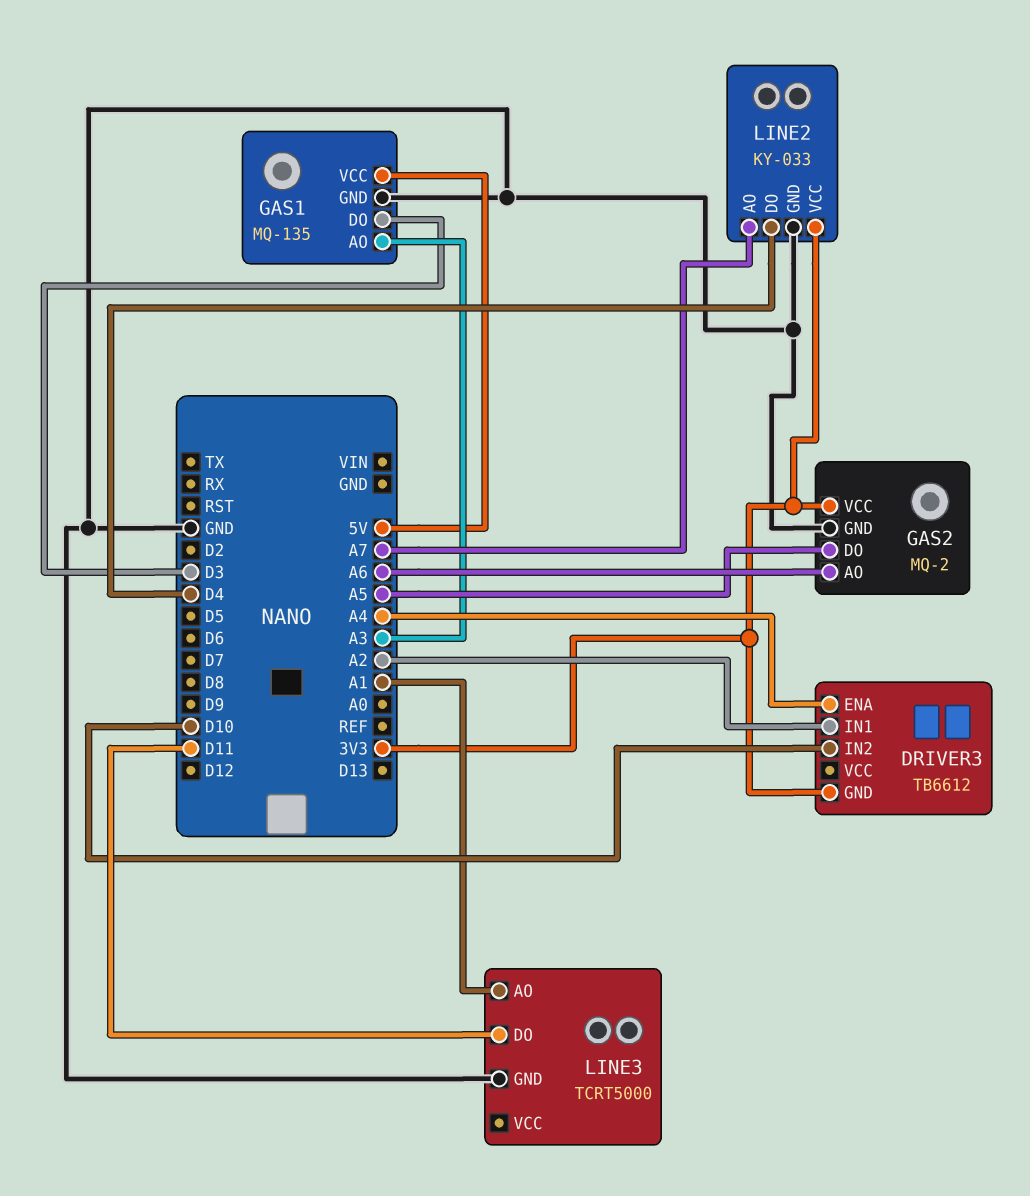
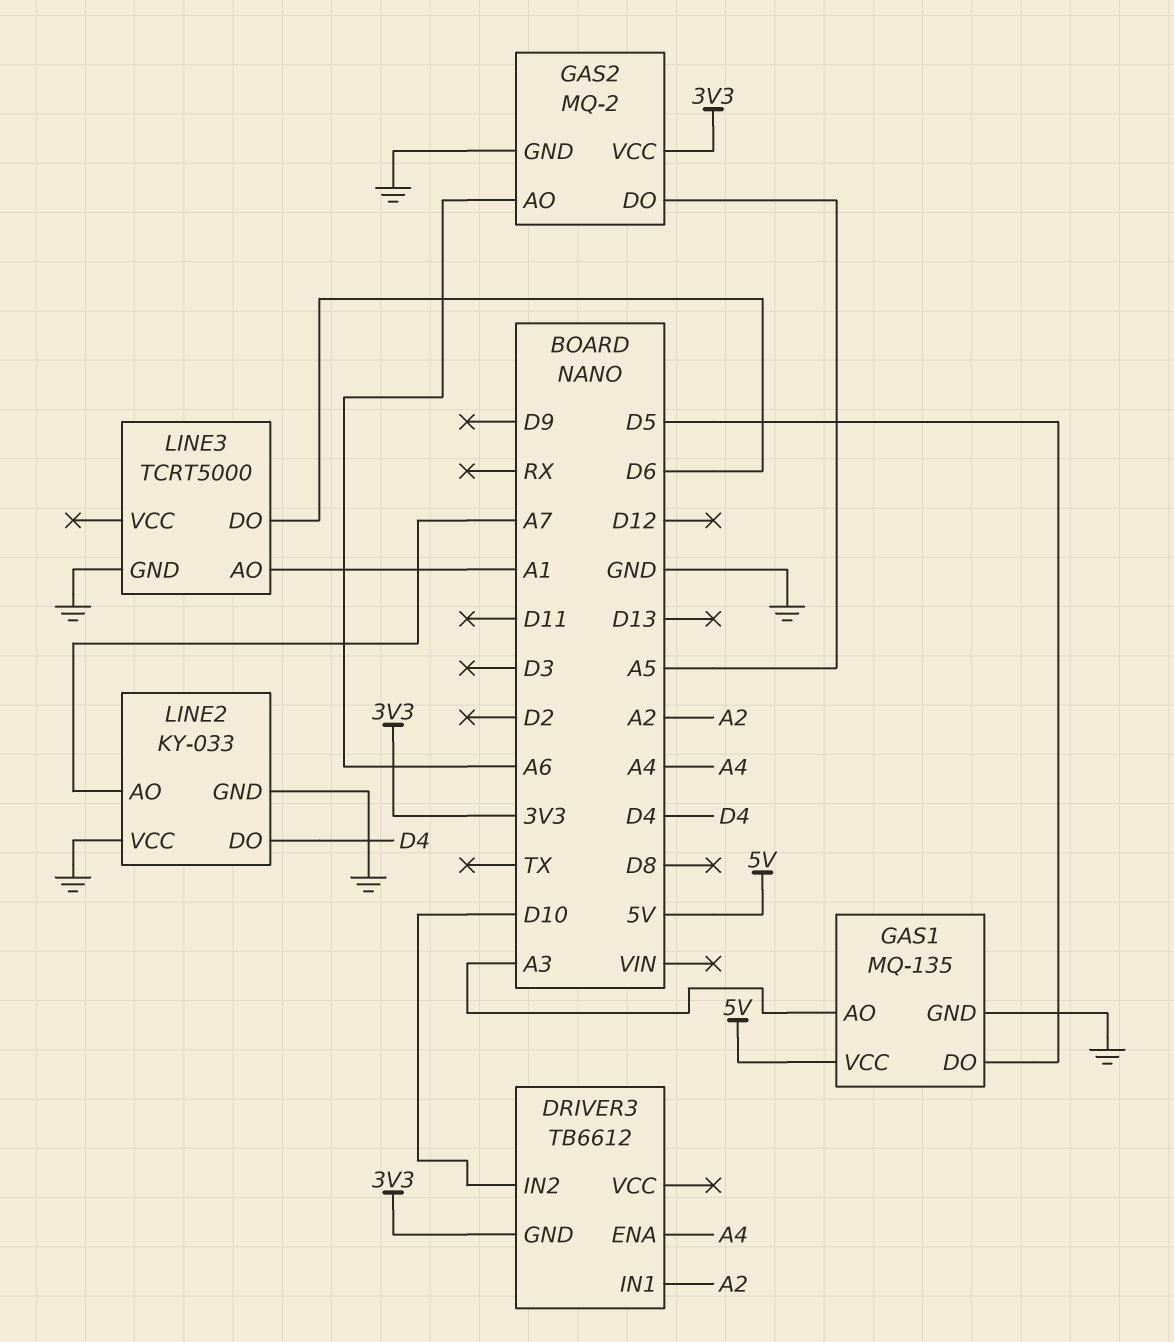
GAS1 pin DO: D3 -> D5
LINE2 pin VCC: 3V3 -> GND
LINE3 pin DO: D11 -> D6

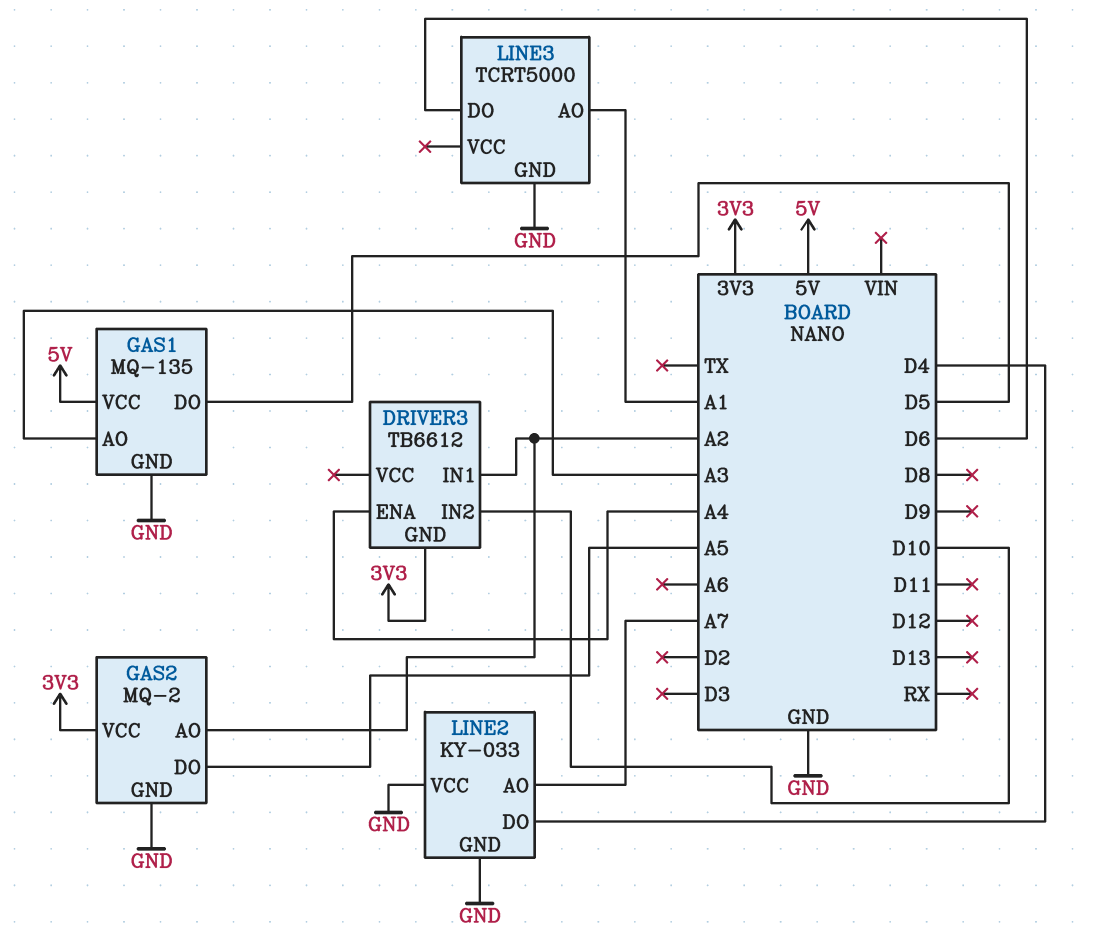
GAS2 pin AO: A6 -> A2

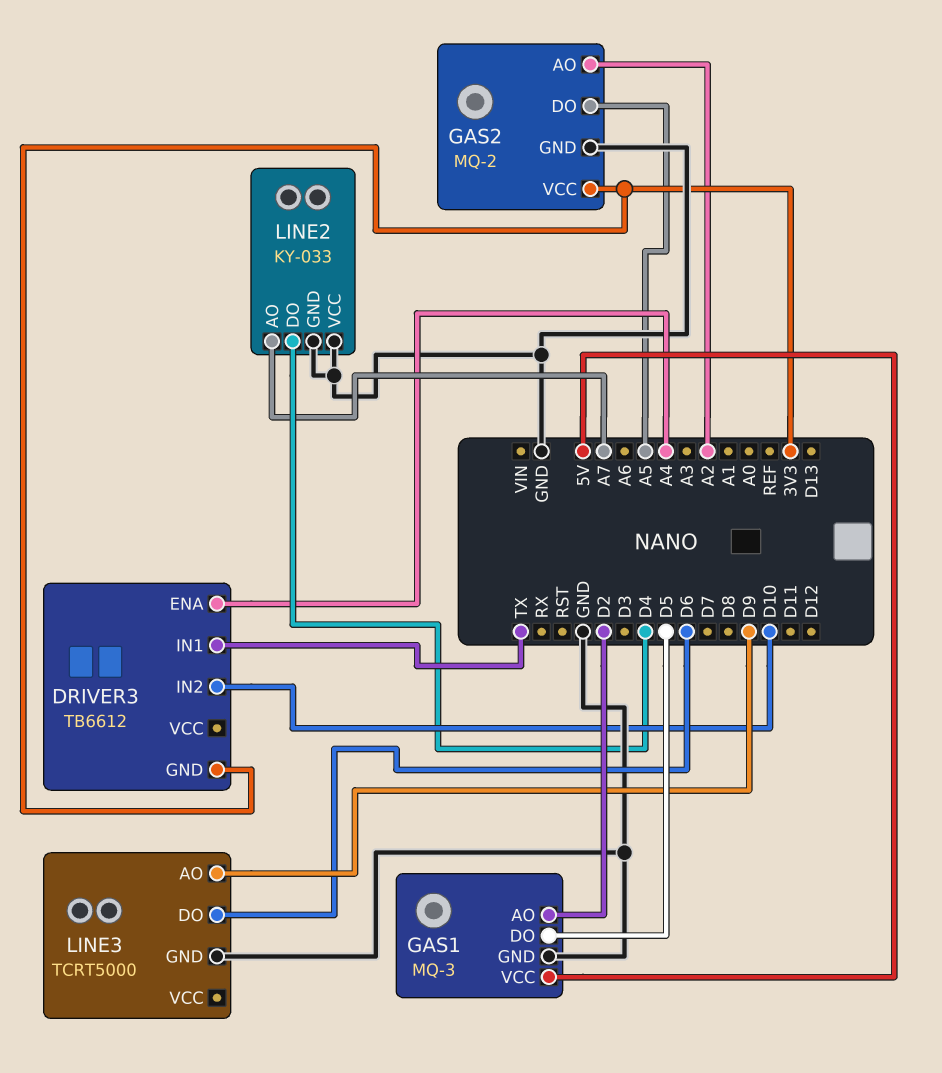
DRIVER3 pin IN1: A2 -> TX
GAS1: MQ-135 -> MQ-3
GAS1 pin AO: A3 -> D2
LINE3 pin AO: A1 -> D9

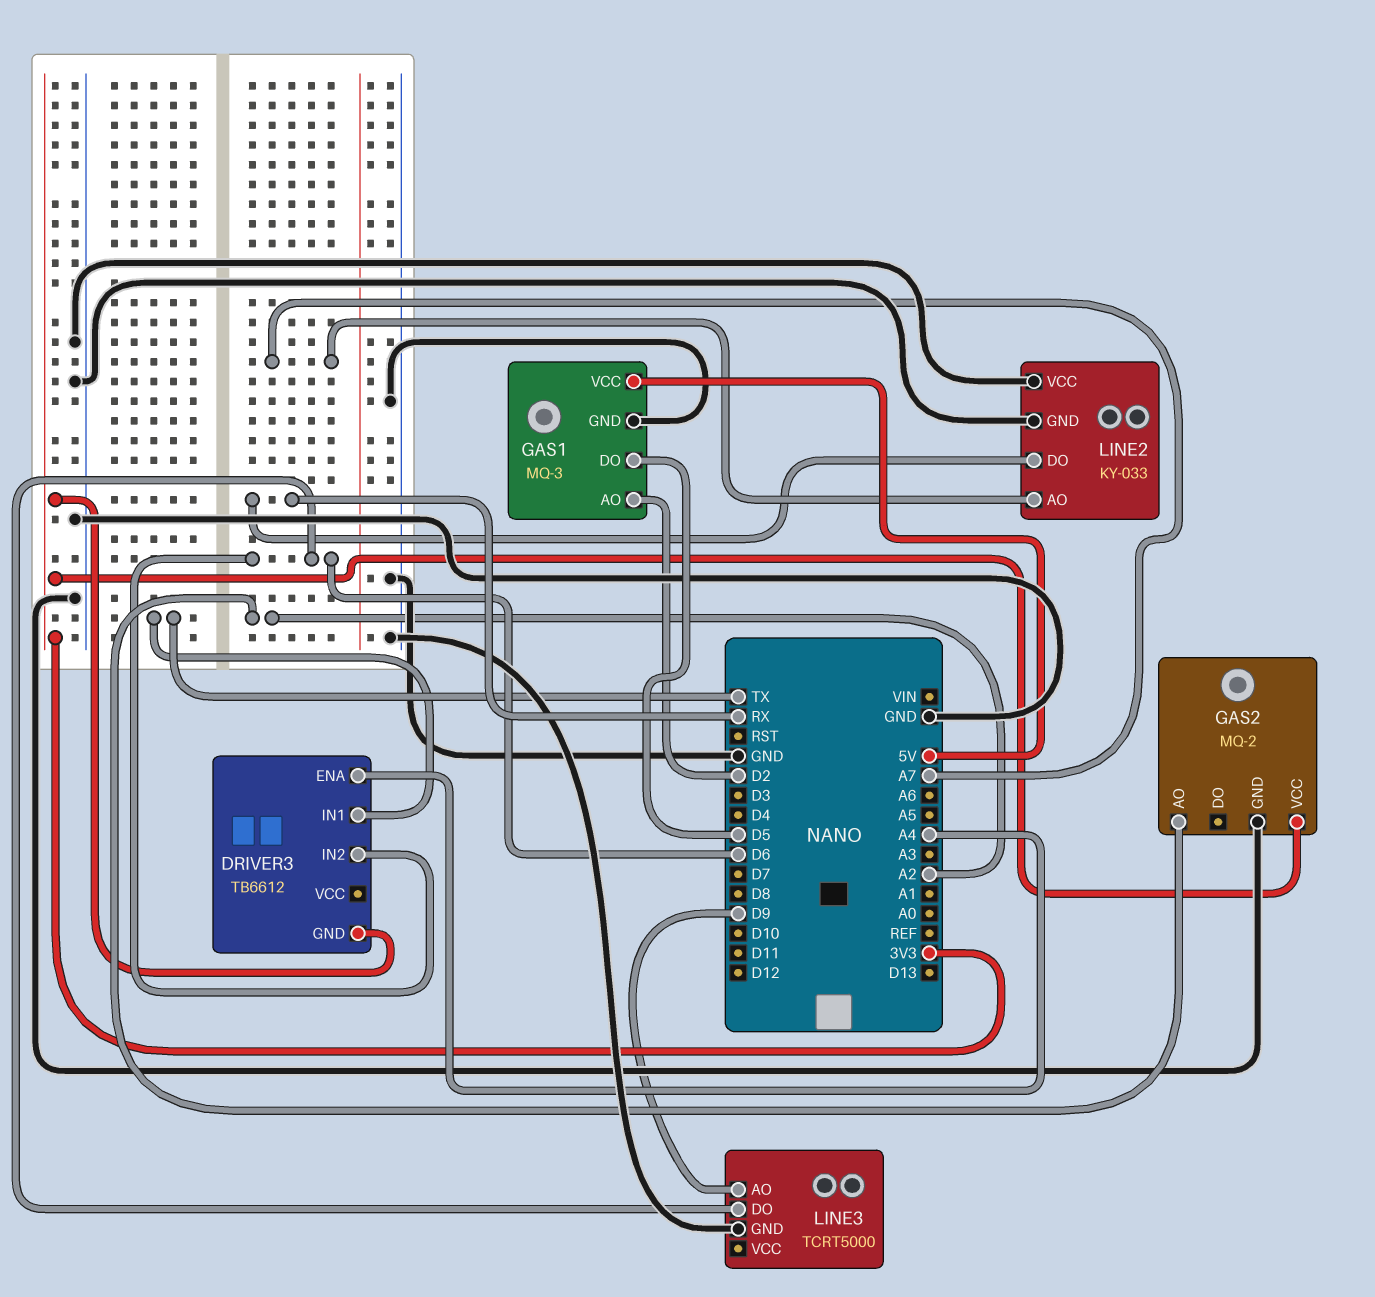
DRIVER3 pin IN2: D10 -> D6
GAS2 pin DO: A5 -> none
LINE2 pin DO: D4 -> RX

